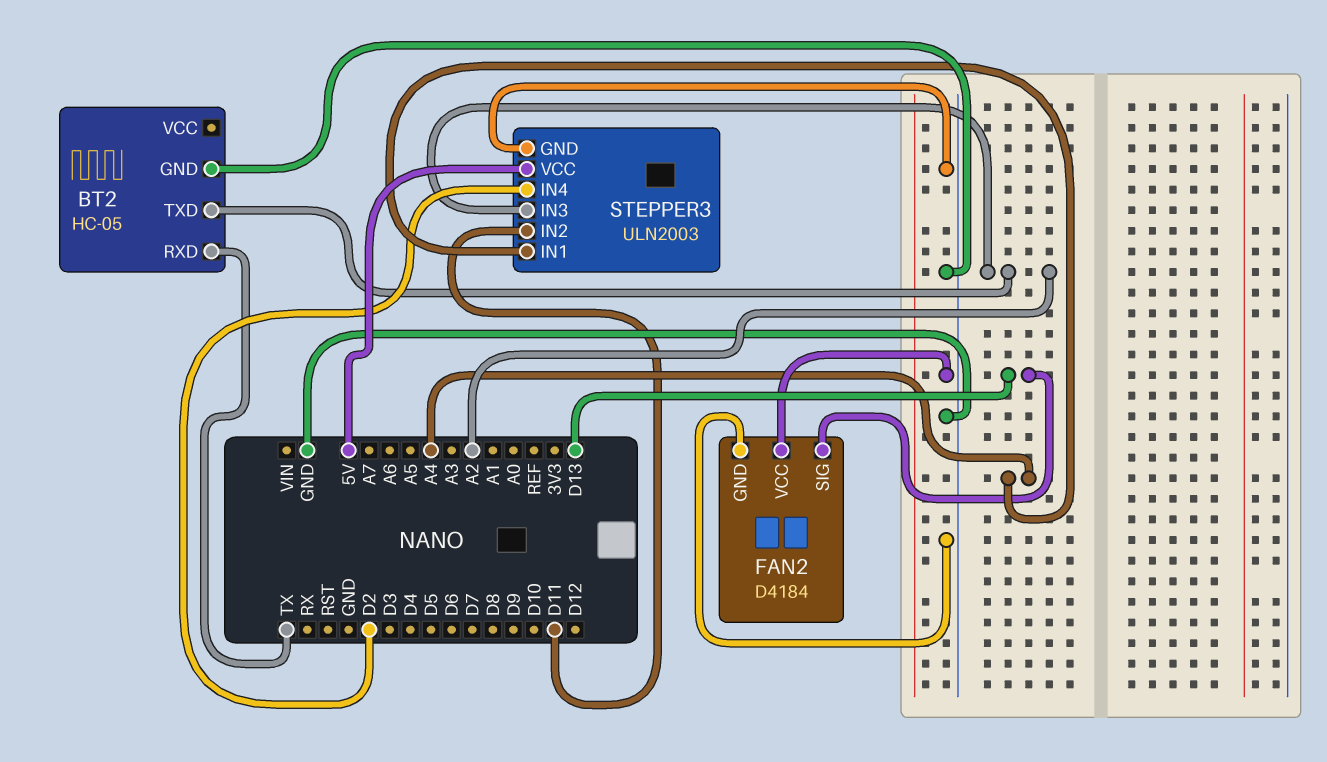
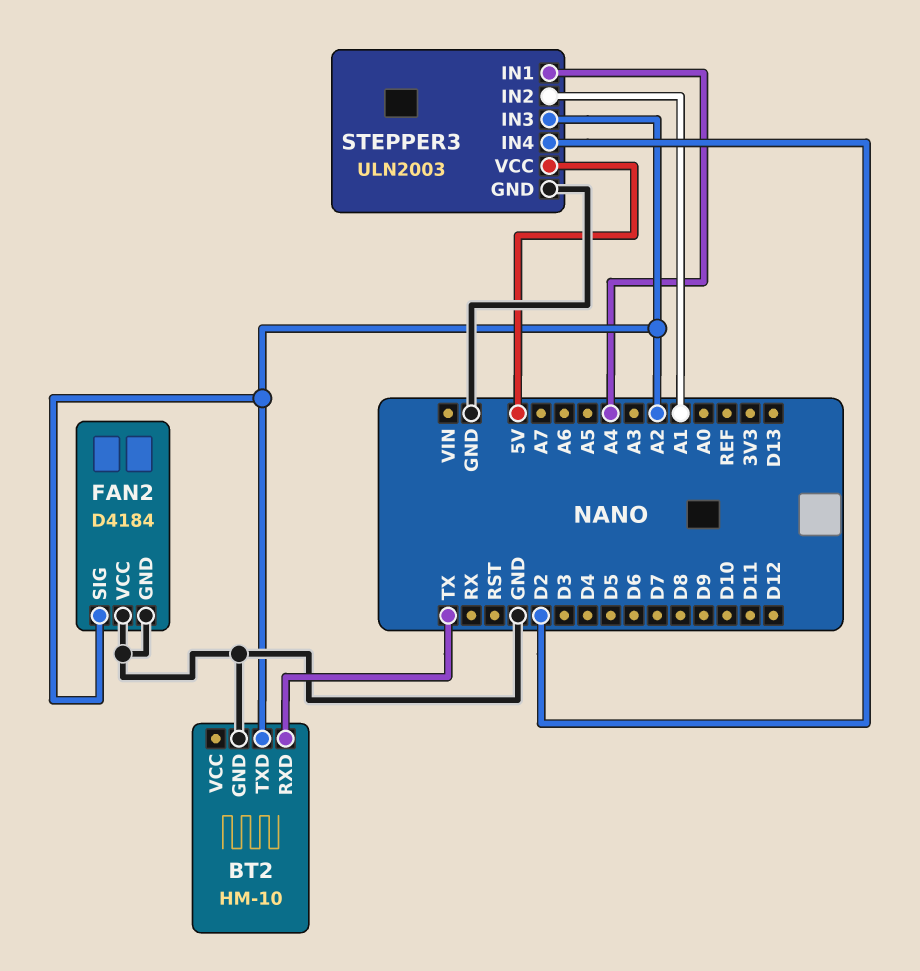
BT2: HC-05 -> HM-10
FAN2 pin SIG: D13 -> A2
STEPPER3 pin IN2: D11 -> A1

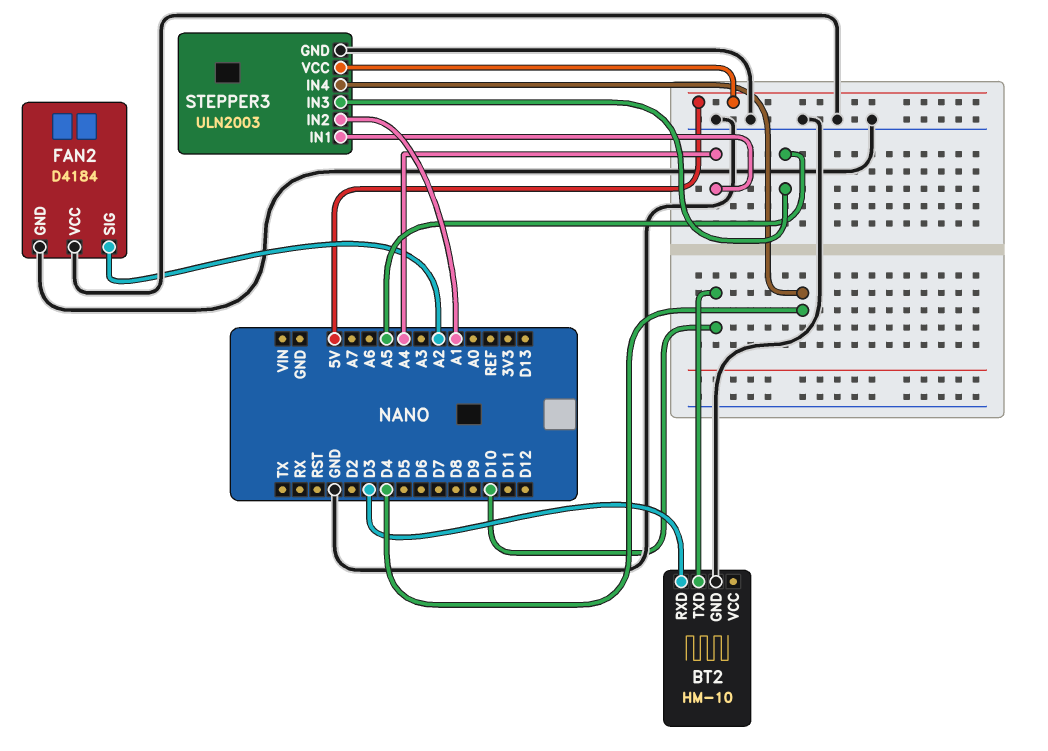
BT2 pin RXD: TX -> D3
BT2 pin TXD: A2 -> D10
STEPPER3 pin IN3: A2 -> A5
STEPPER3 pin IN4: D2 -> D4

